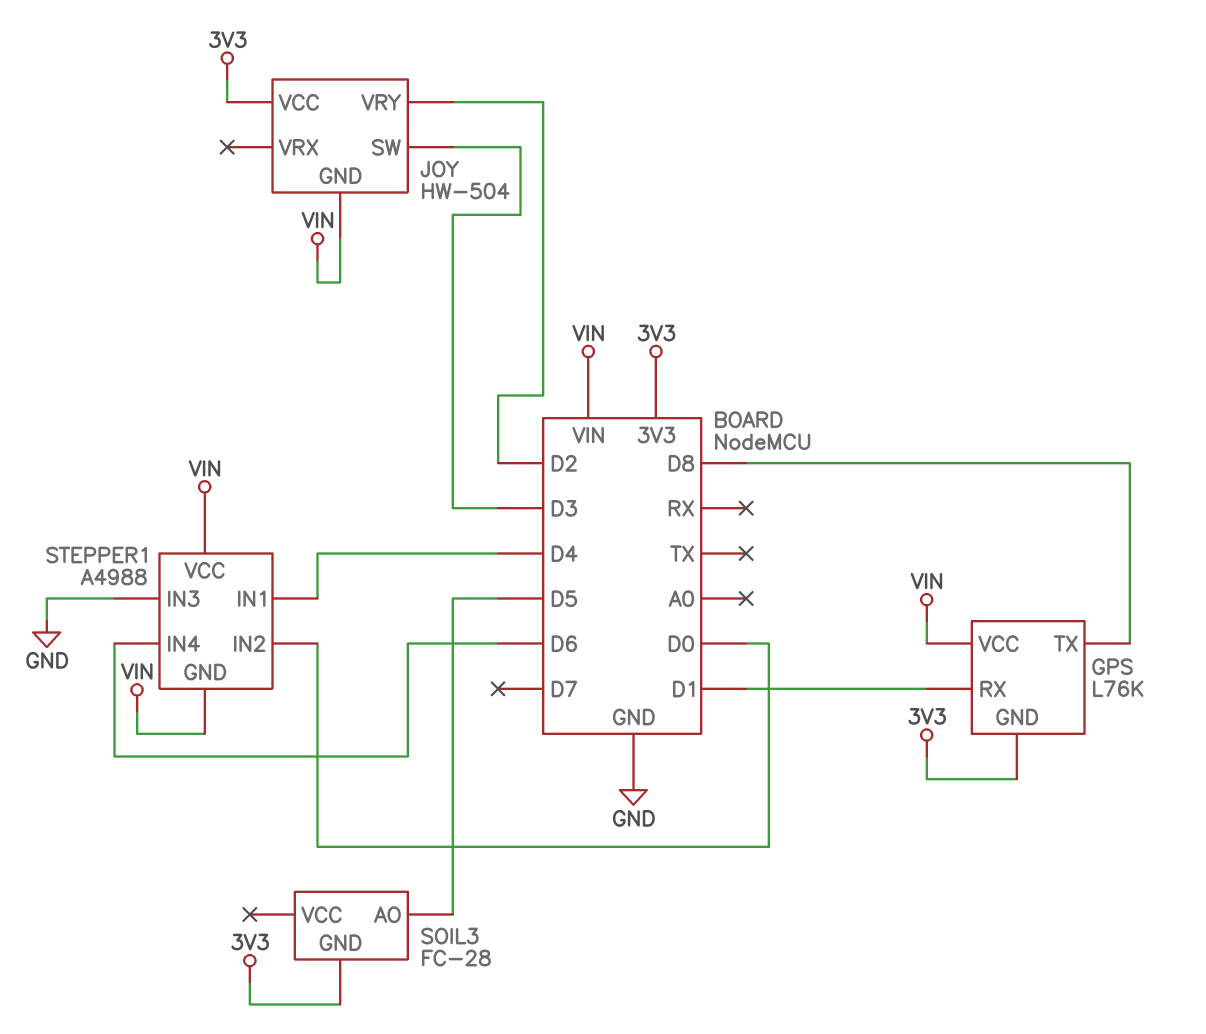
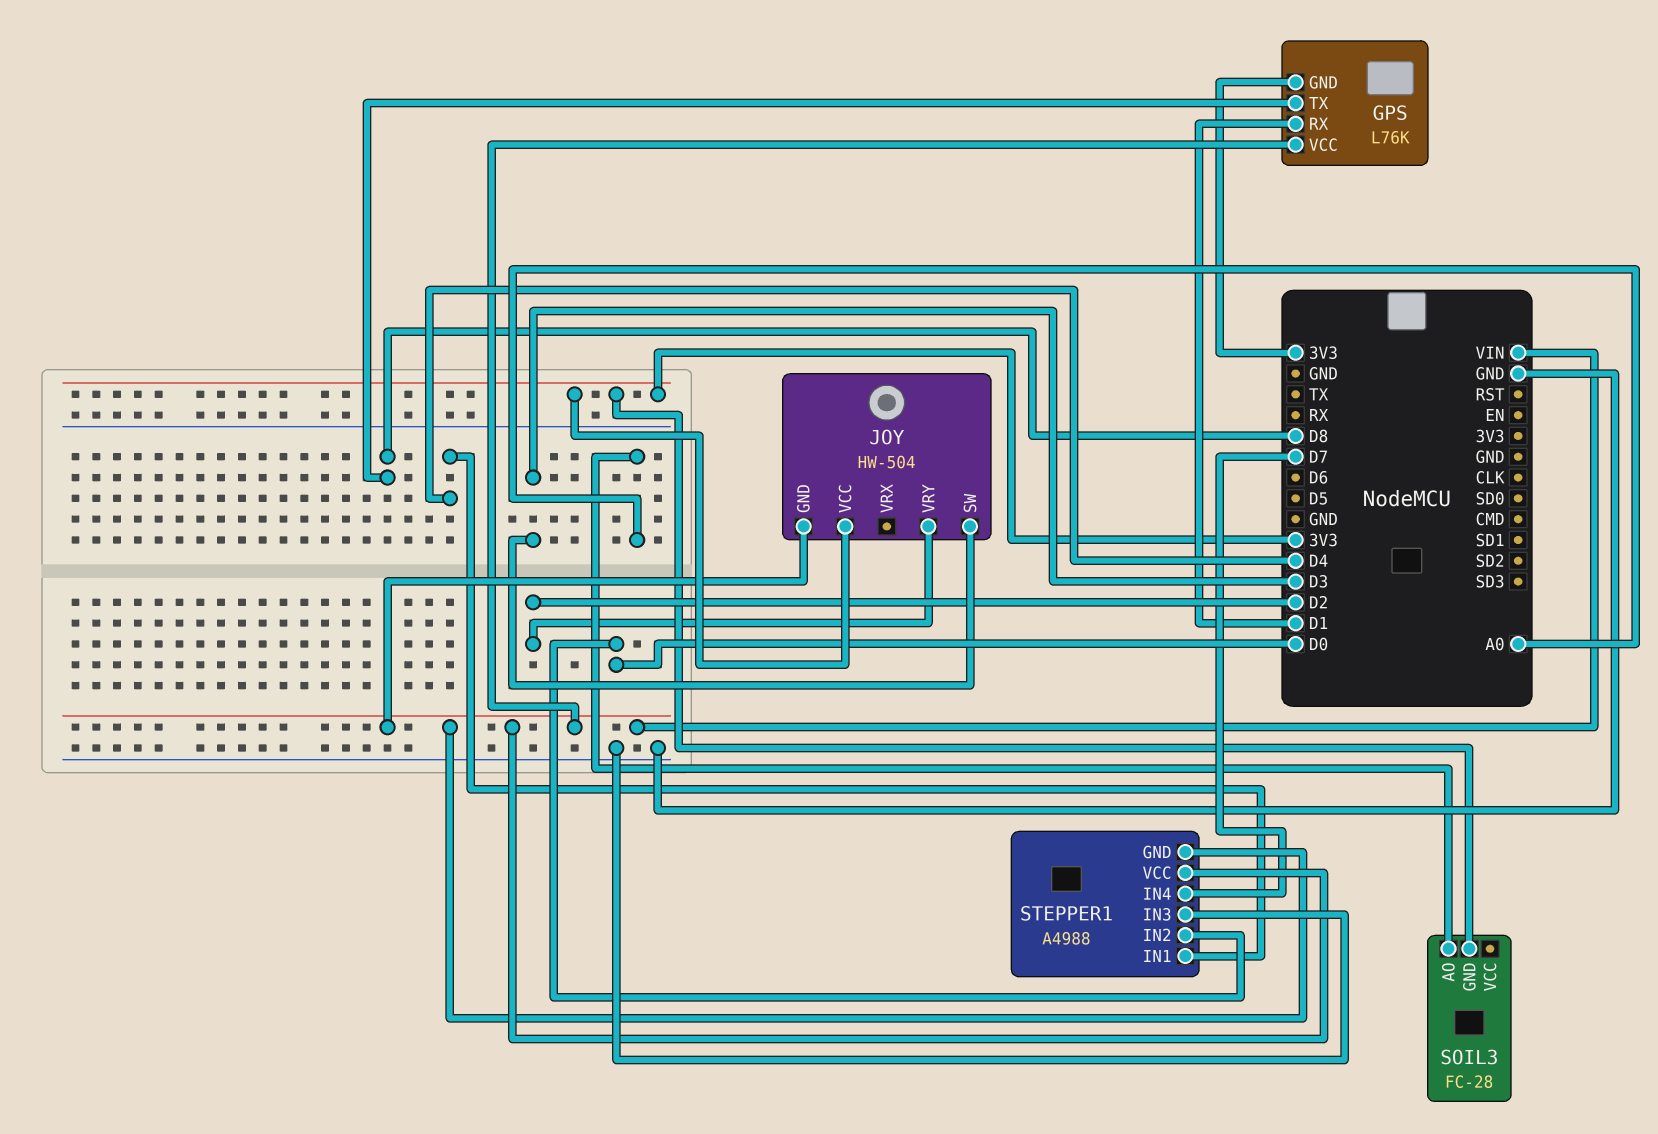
SOIL3 pin AO: D5 -> A0
STEPPER1 pin IN4: D6 -> D7

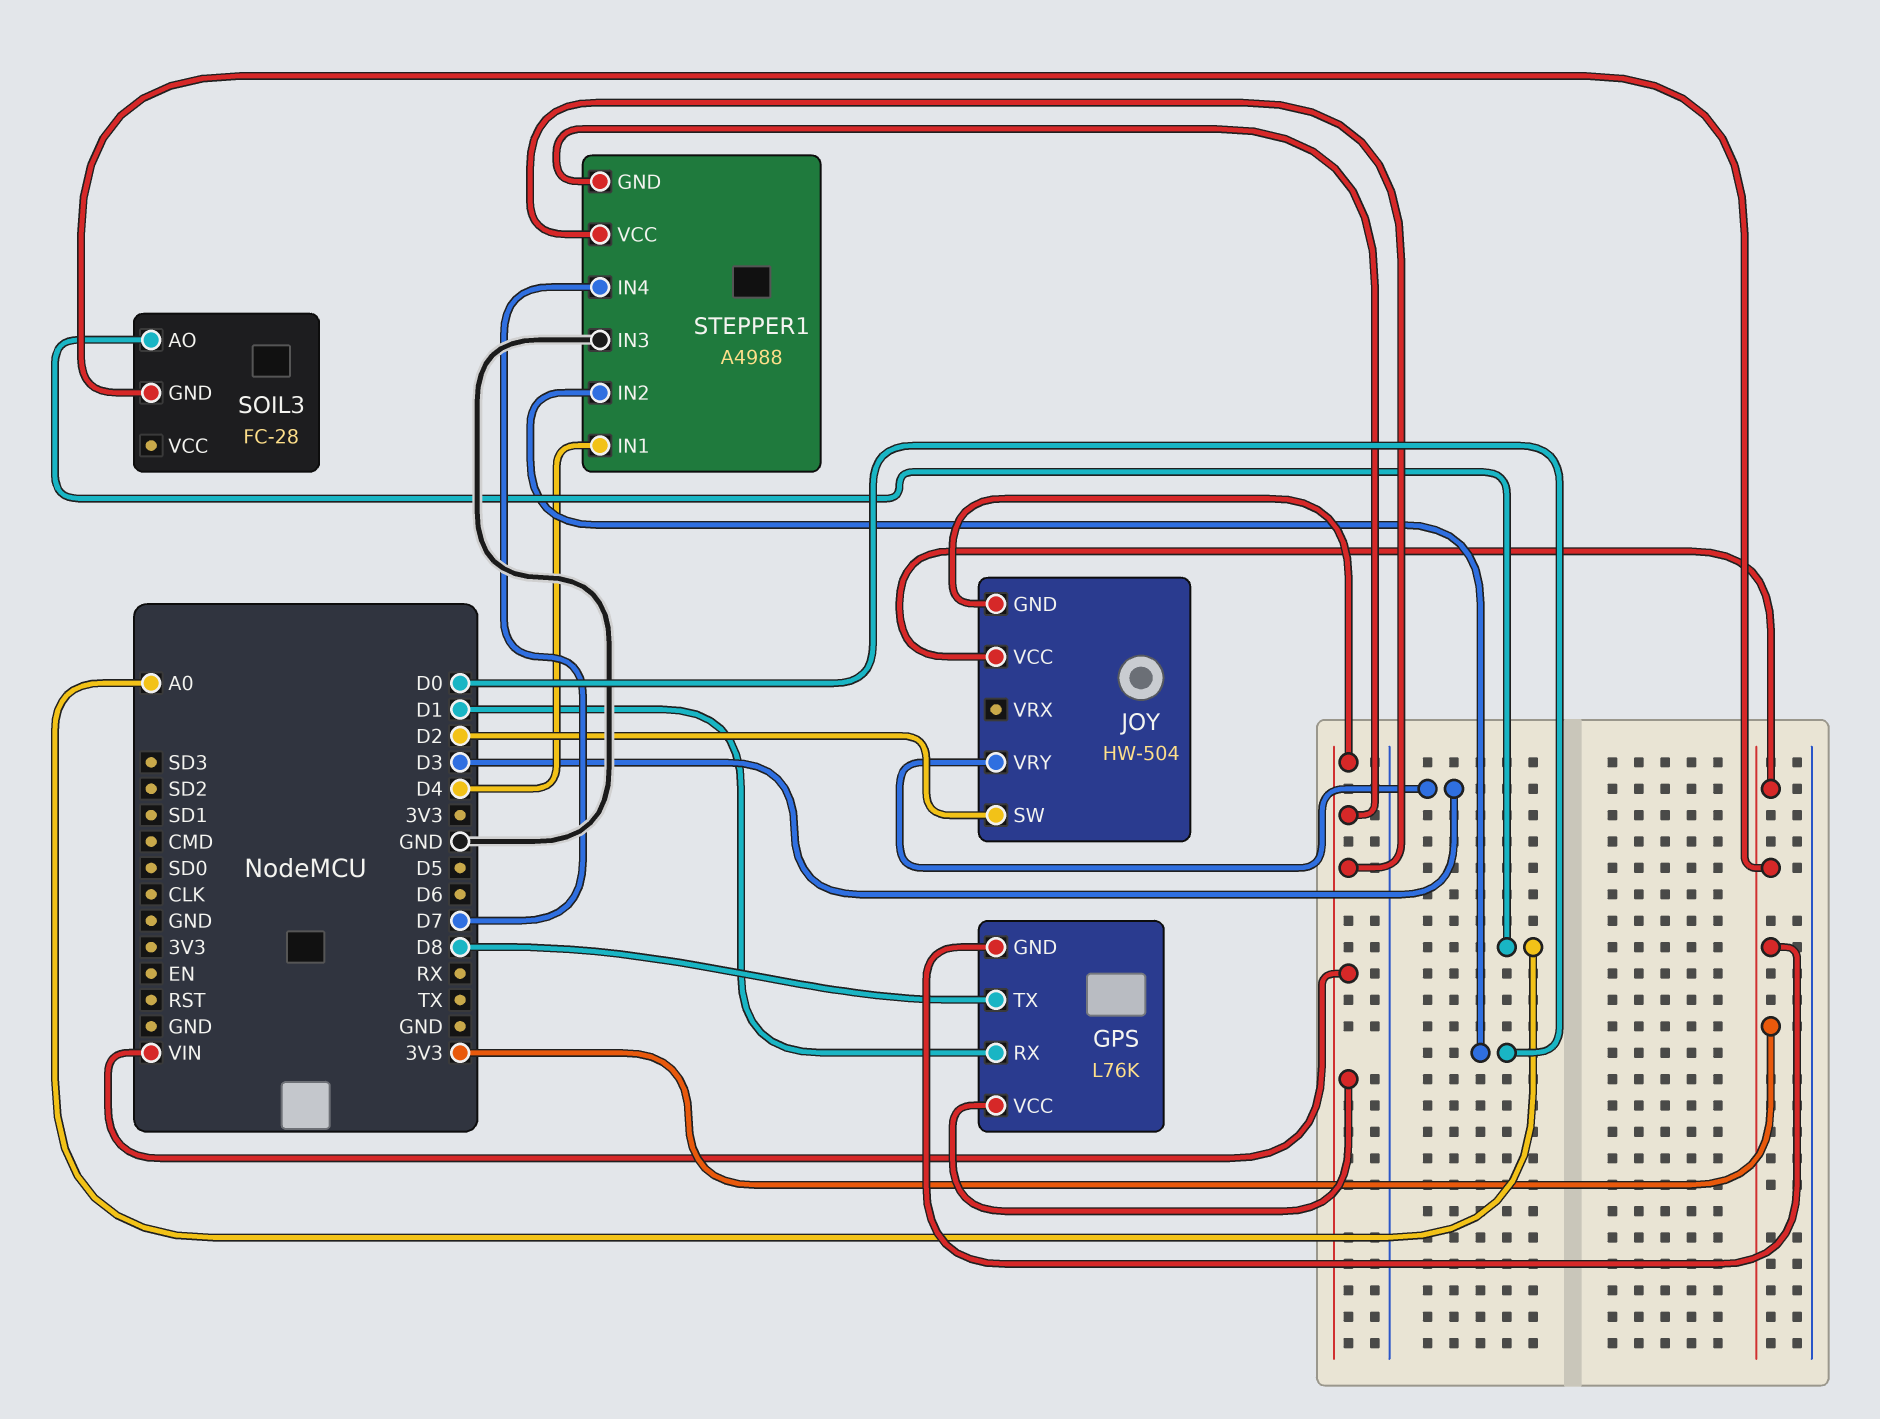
JOY pin SW: D3 -> D2
JOY pin VRY: D2 -> D3

